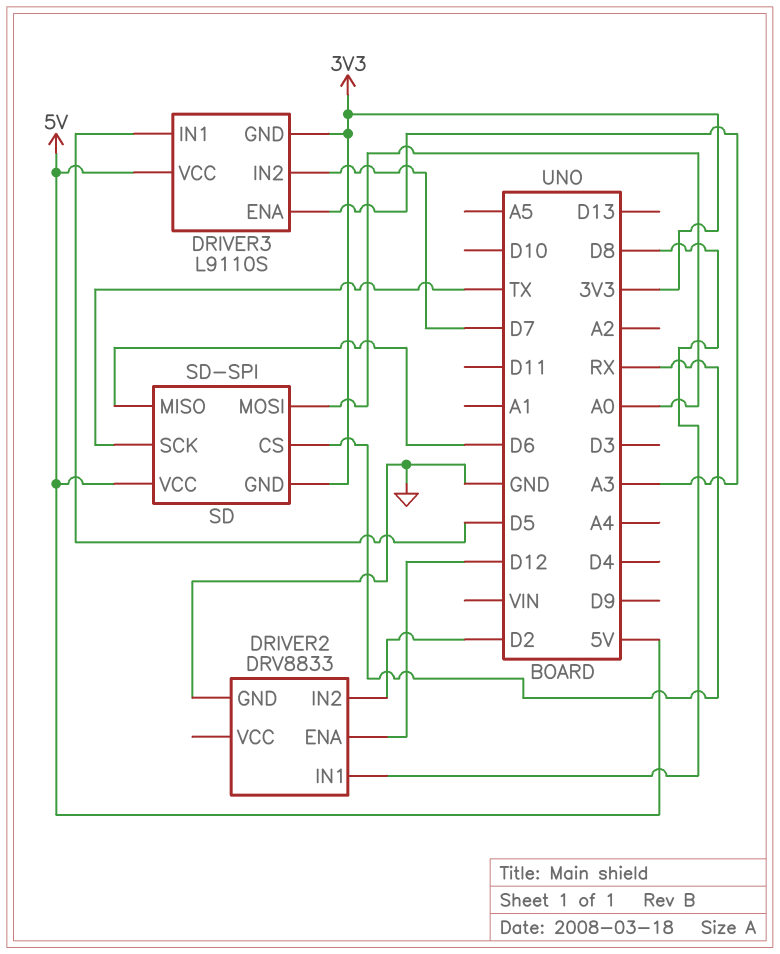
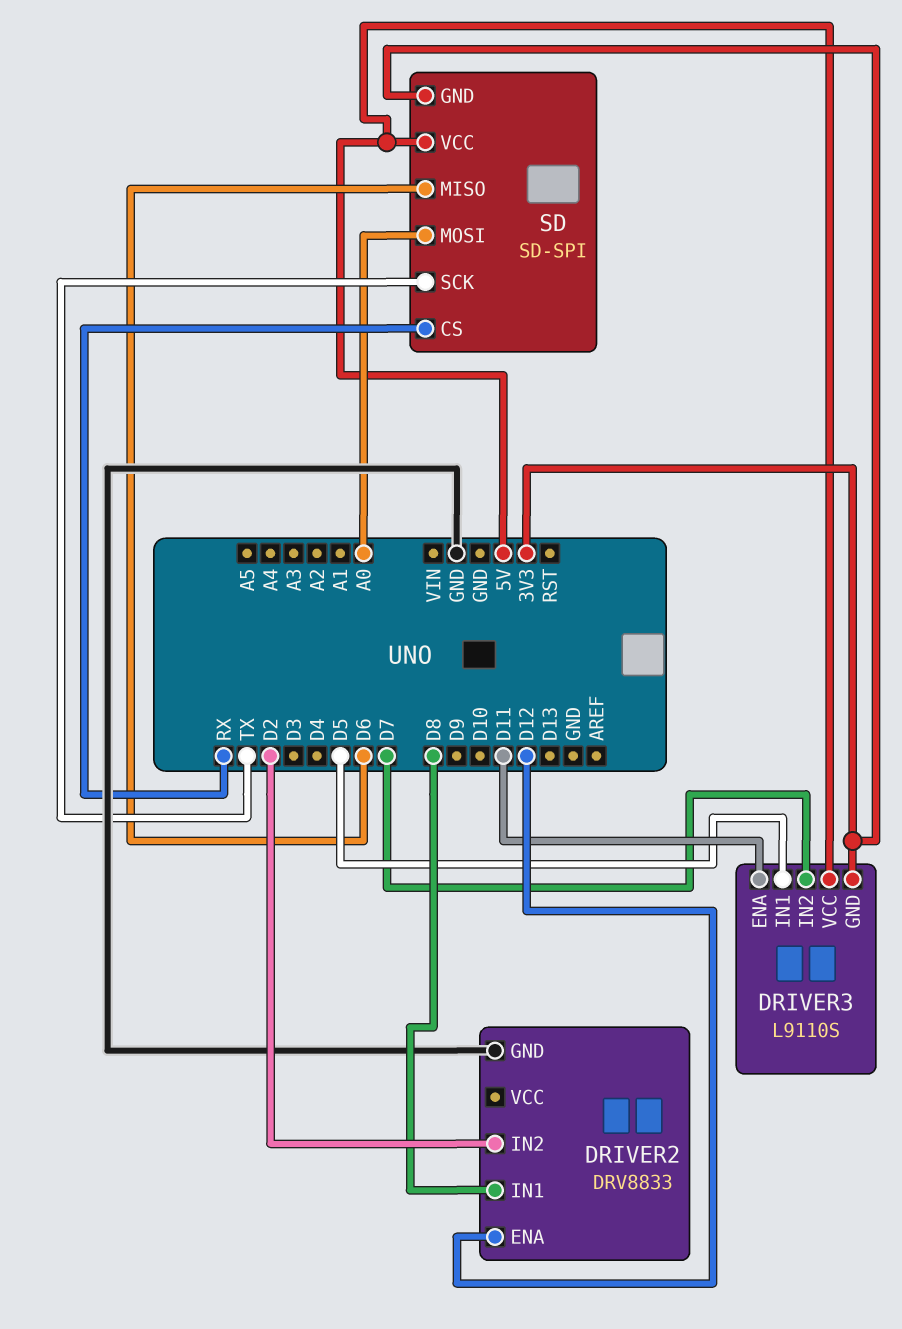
DRIVER3 pin ENA: A3 -> D11

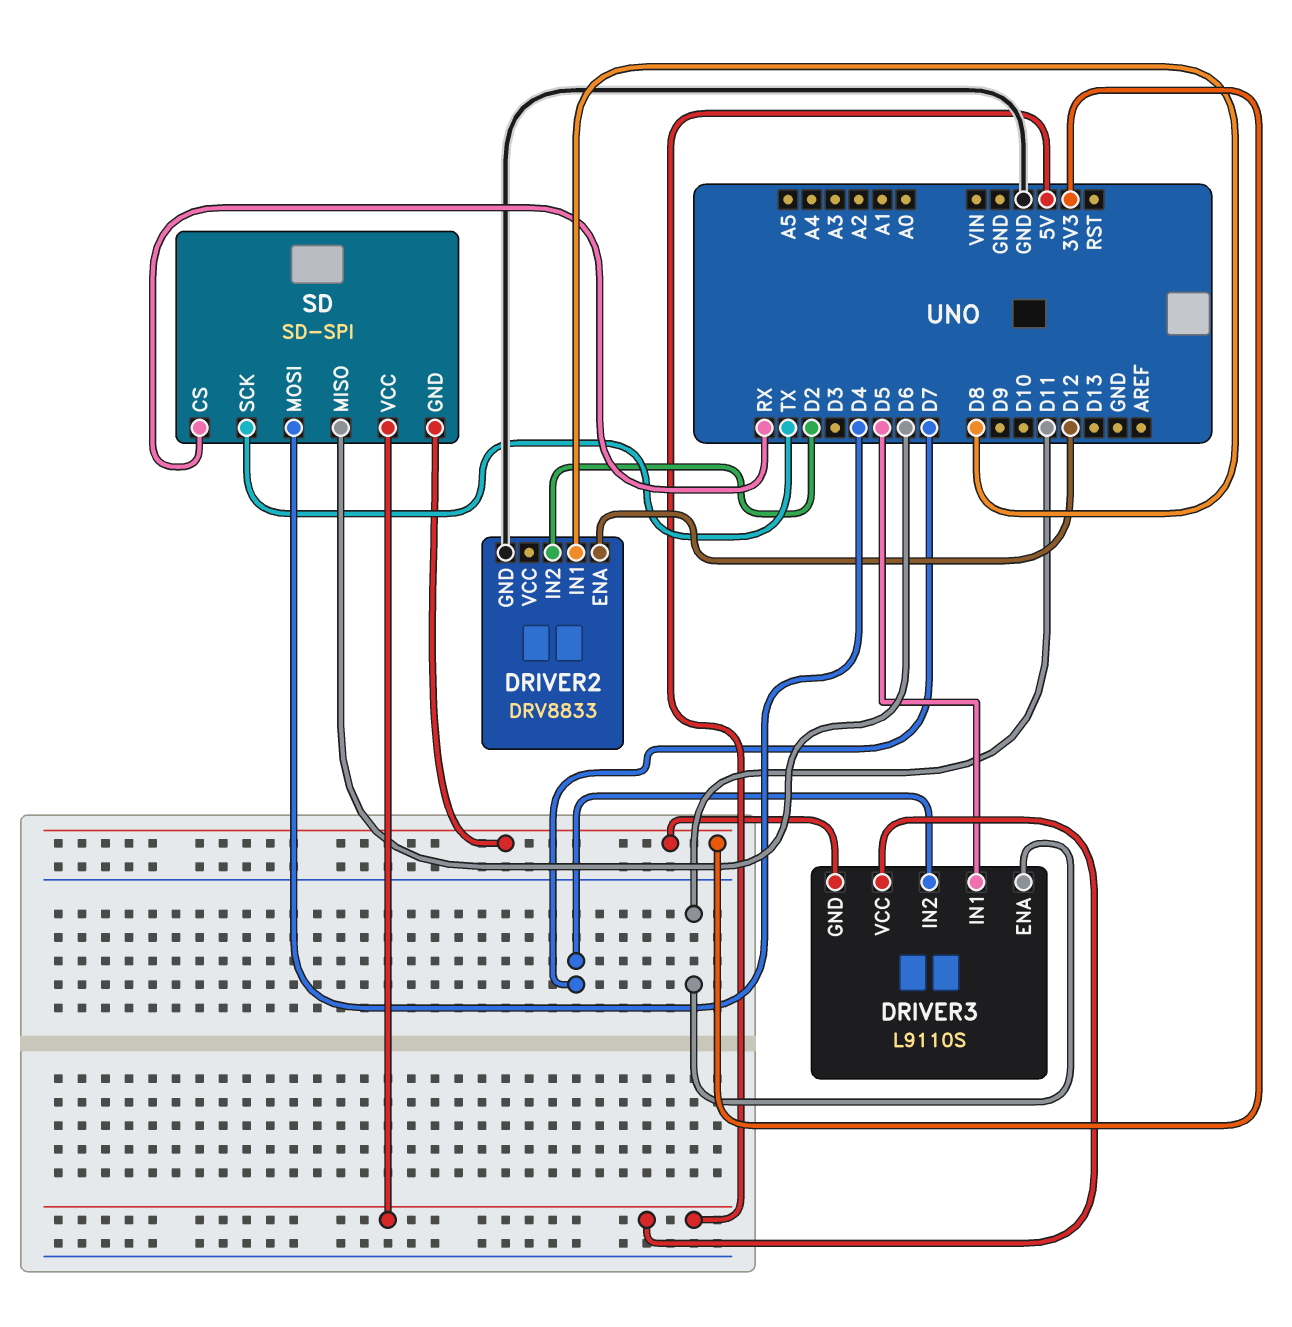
SD pin MOSI: A0 -> D4

